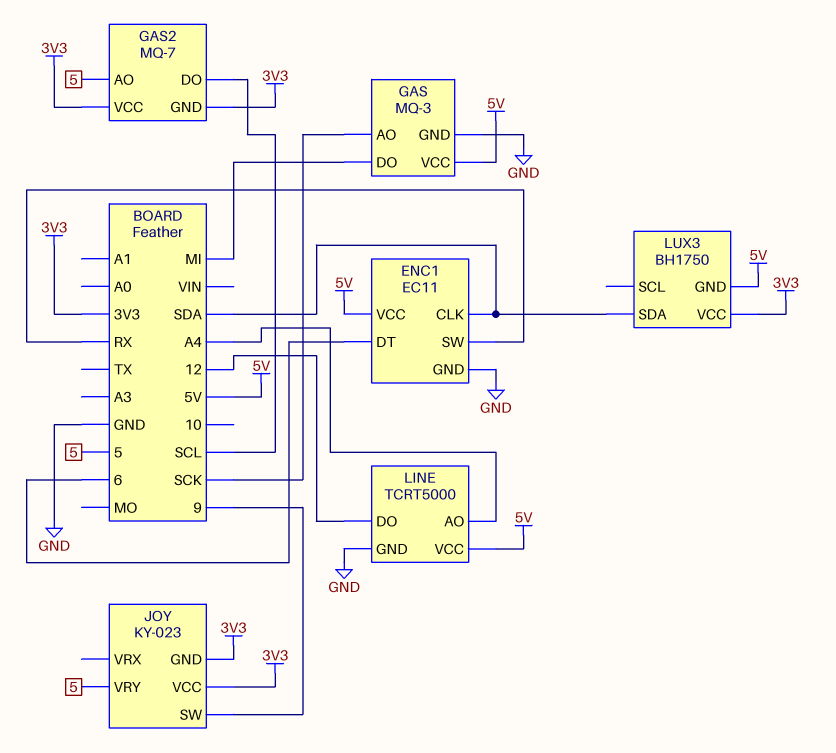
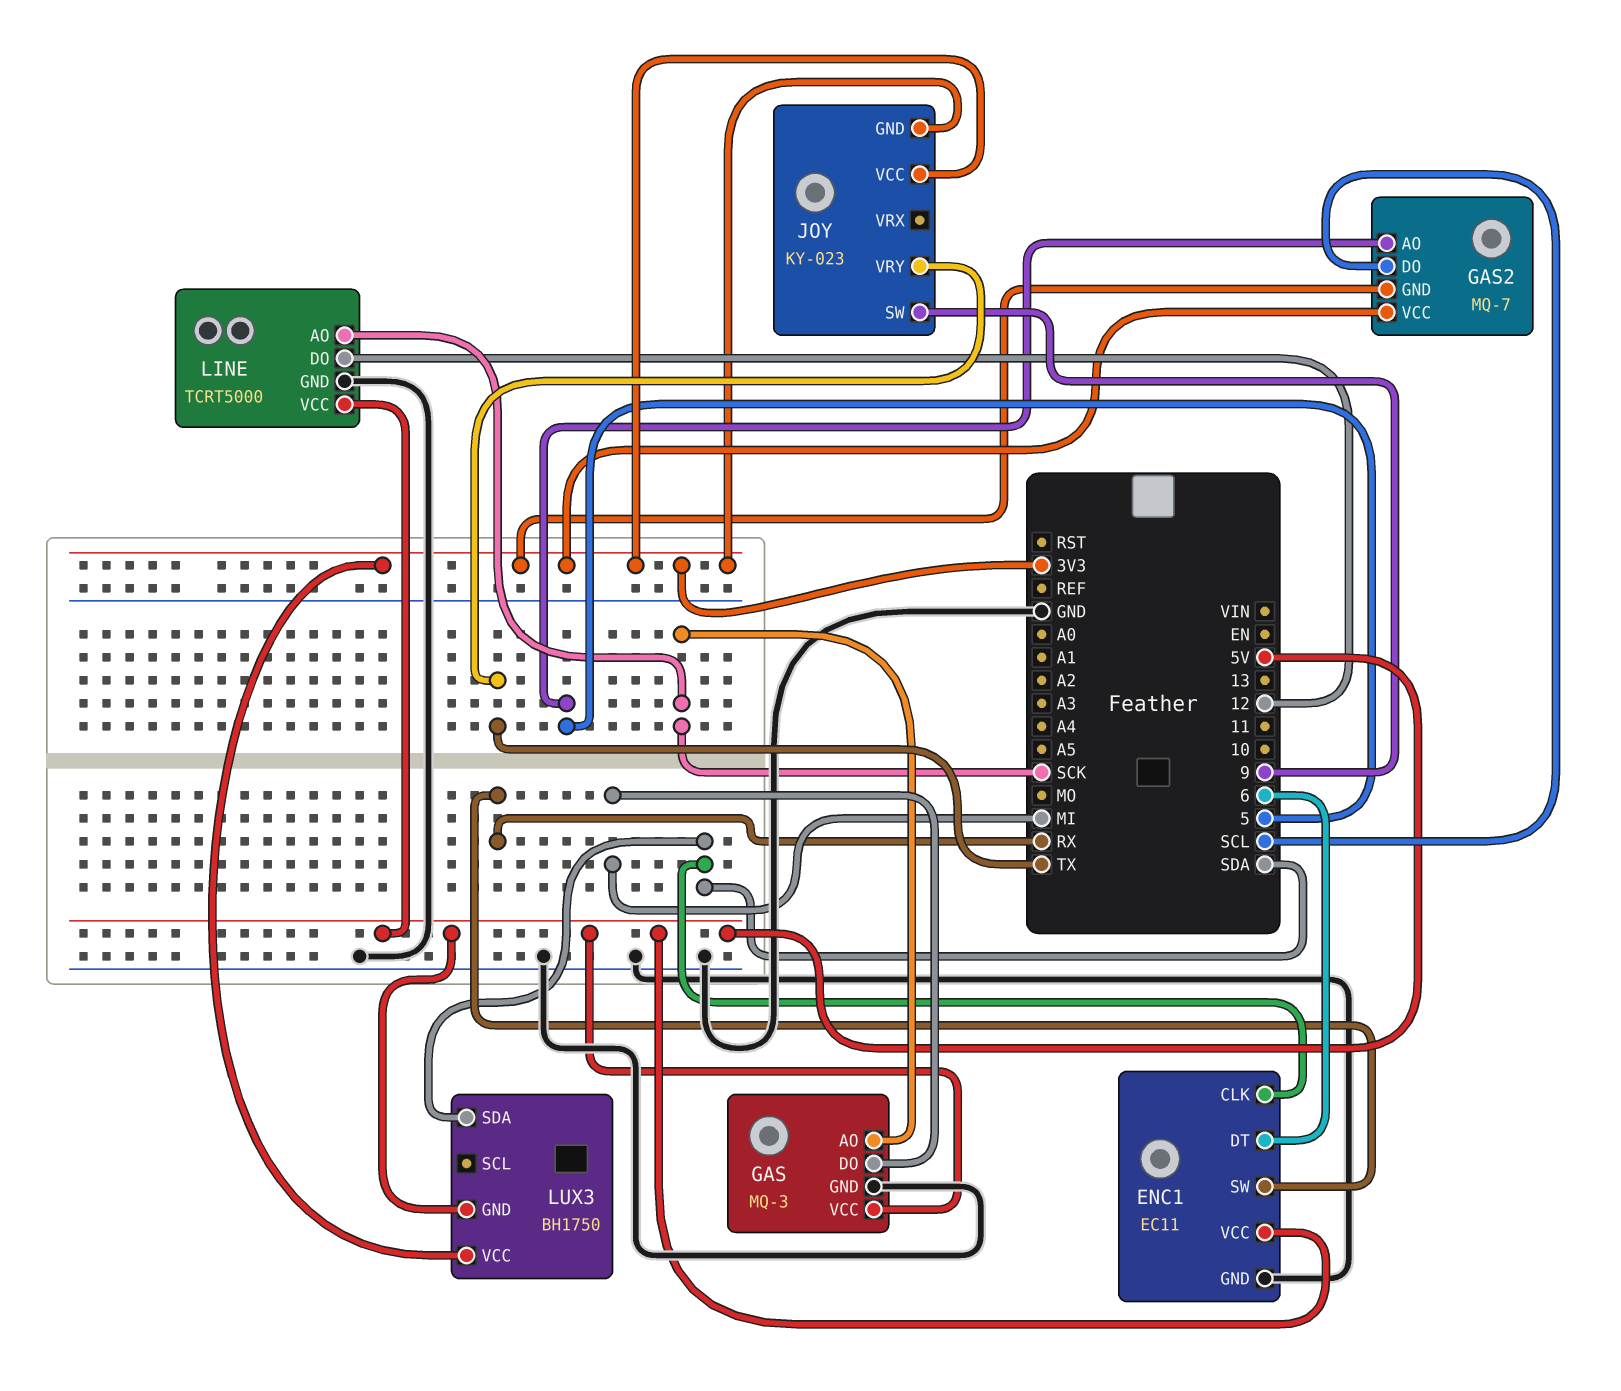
JOY pin VRY: 5 -> TX
LINE pin AO: A4 -> SCK

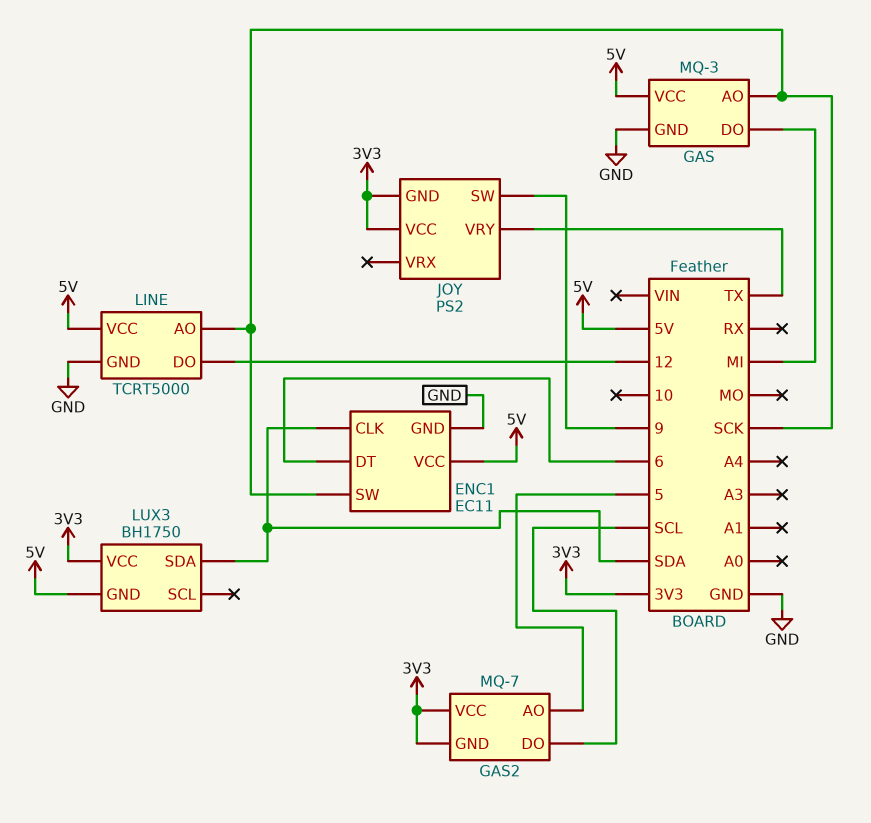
ENC1 pin SW: RX -> SCK
JOY: KY-023 -> PS2

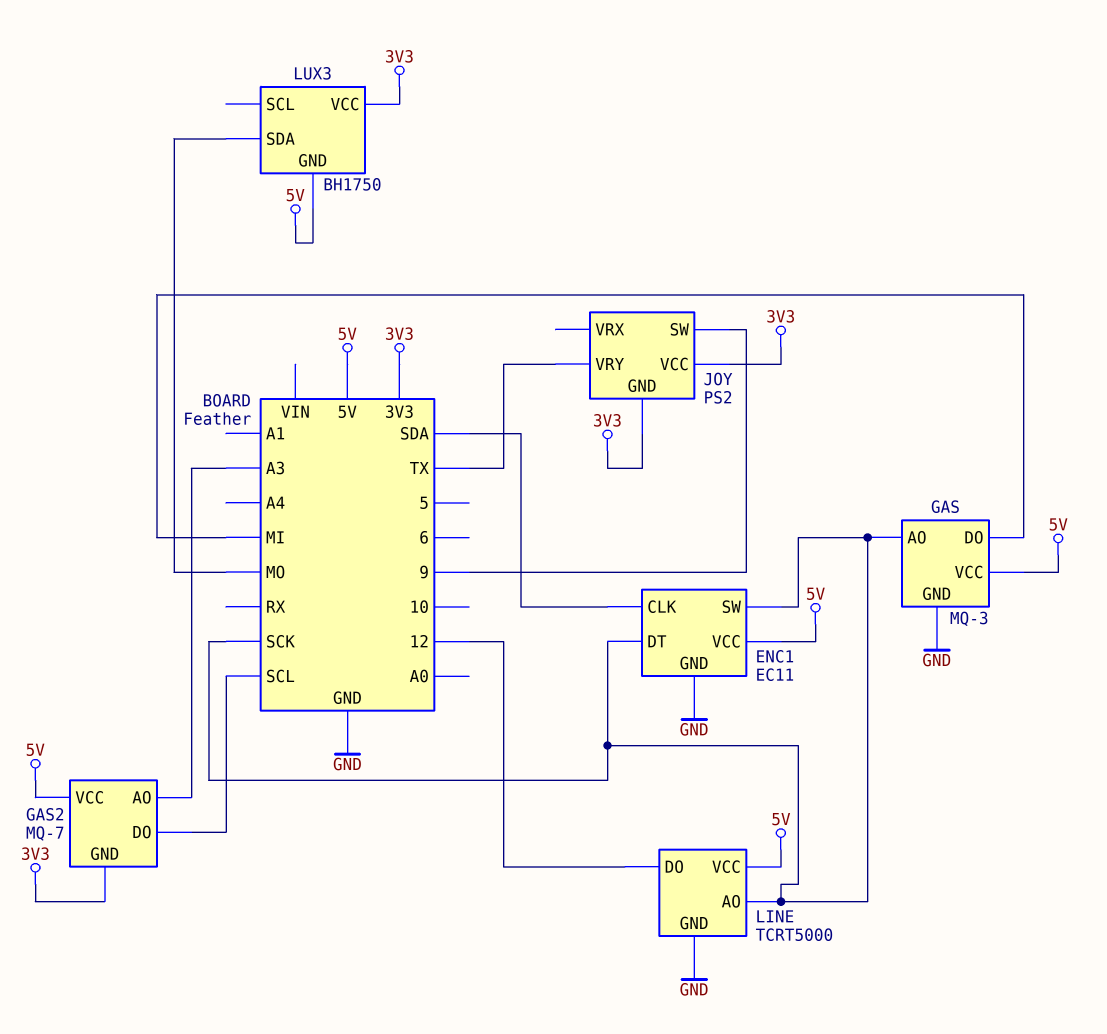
ENC1 pin DT: 6 -> SCK
GAS2 pin AO: 5 -> A3
GAS2 pin VCC: 3V3 -> 5V
LUX3 pin SDA: SDA -> MO

